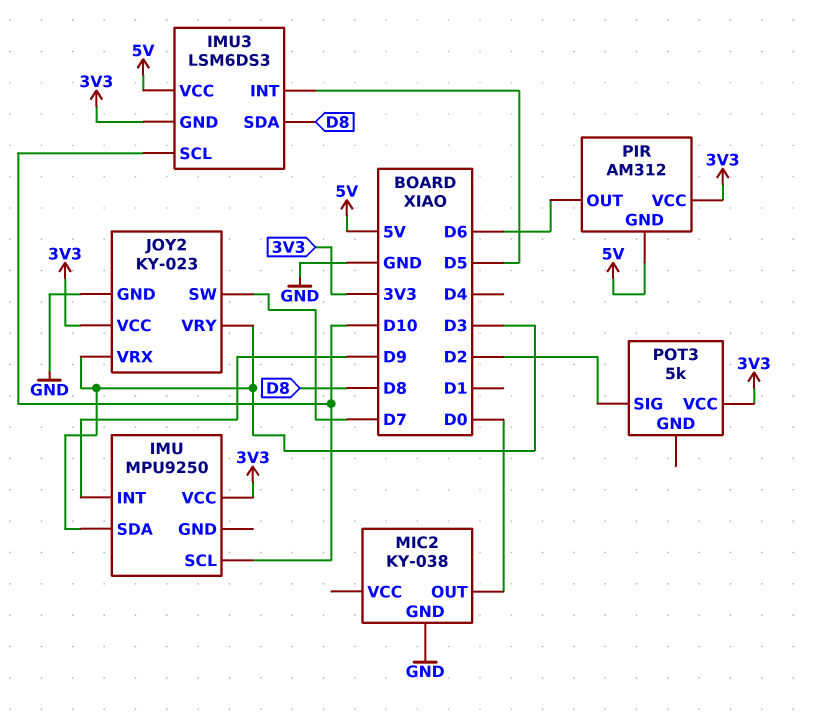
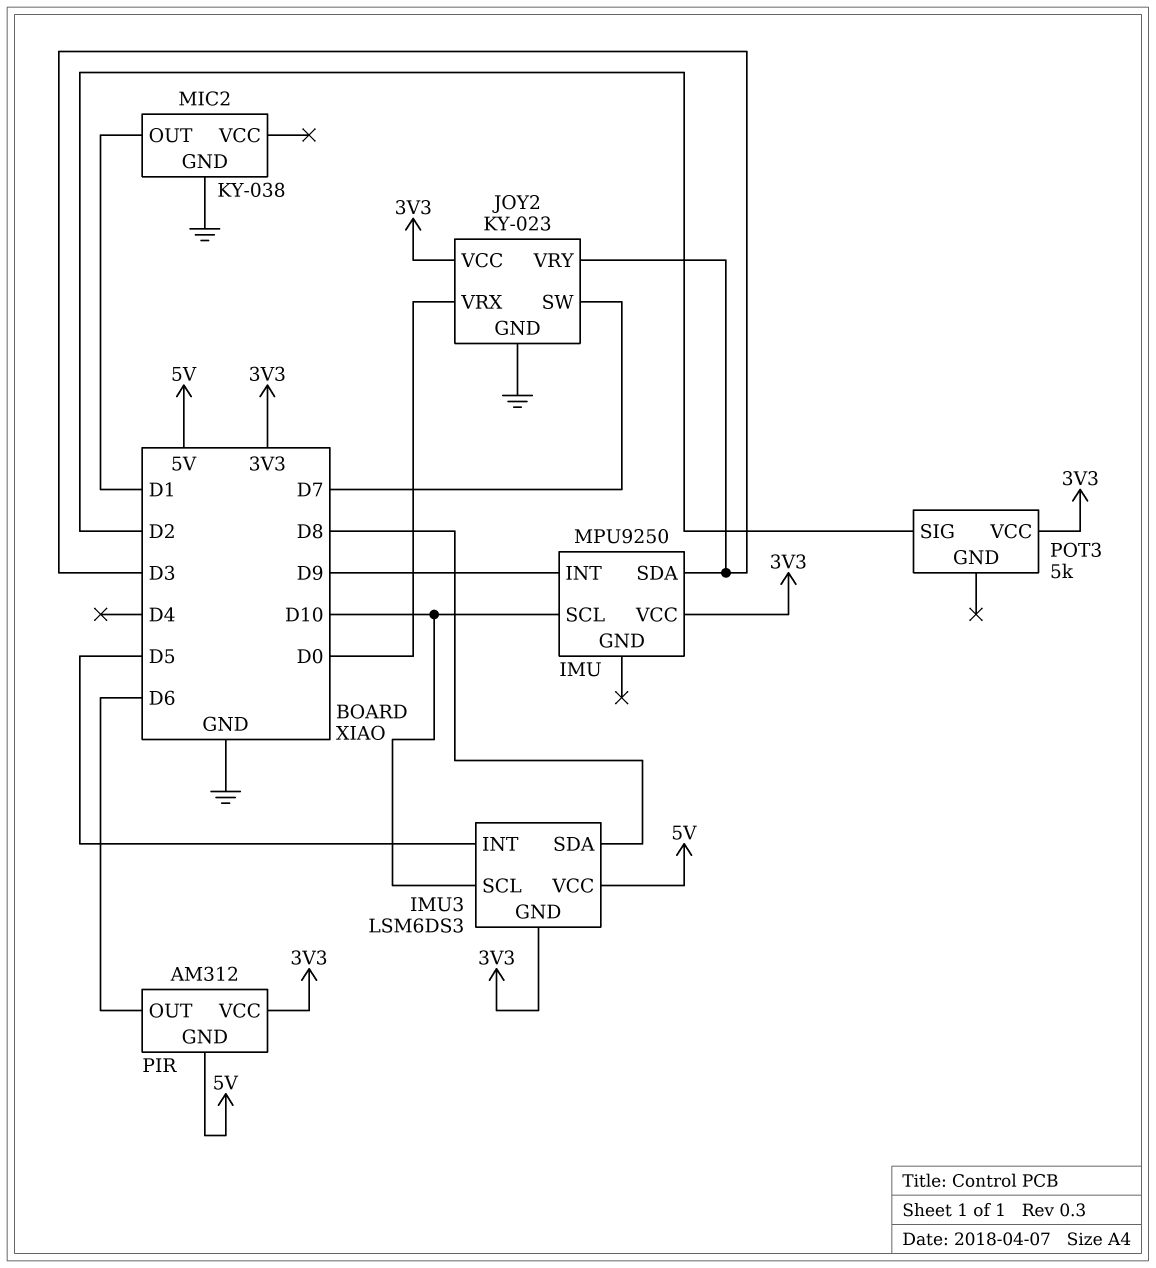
JOY2 pin VRX: D3 -> D0
MIC2 pin OUT: D0 -> D1

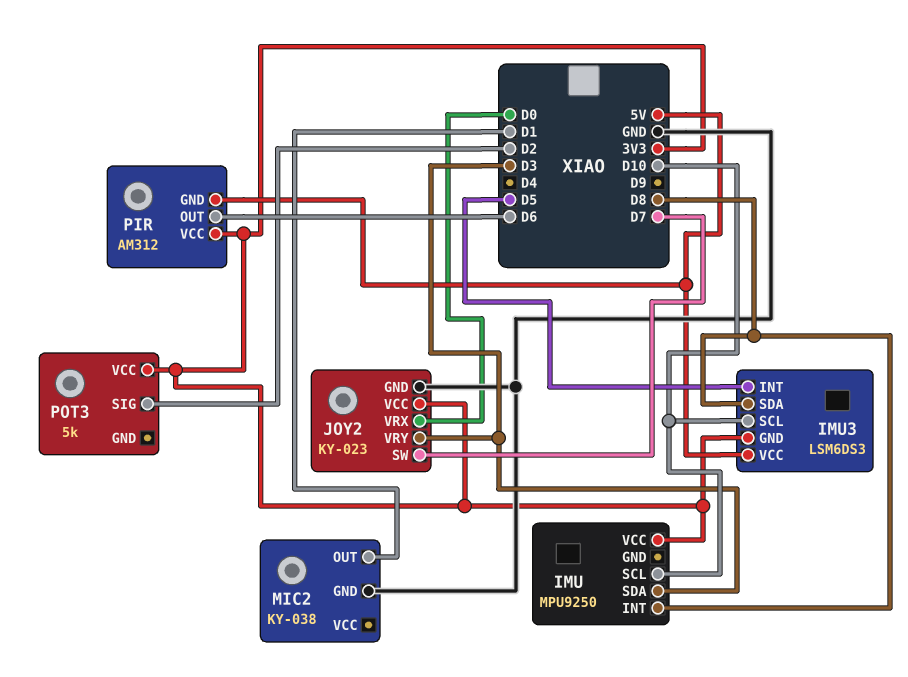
IMU pin INT: D9 -> D8

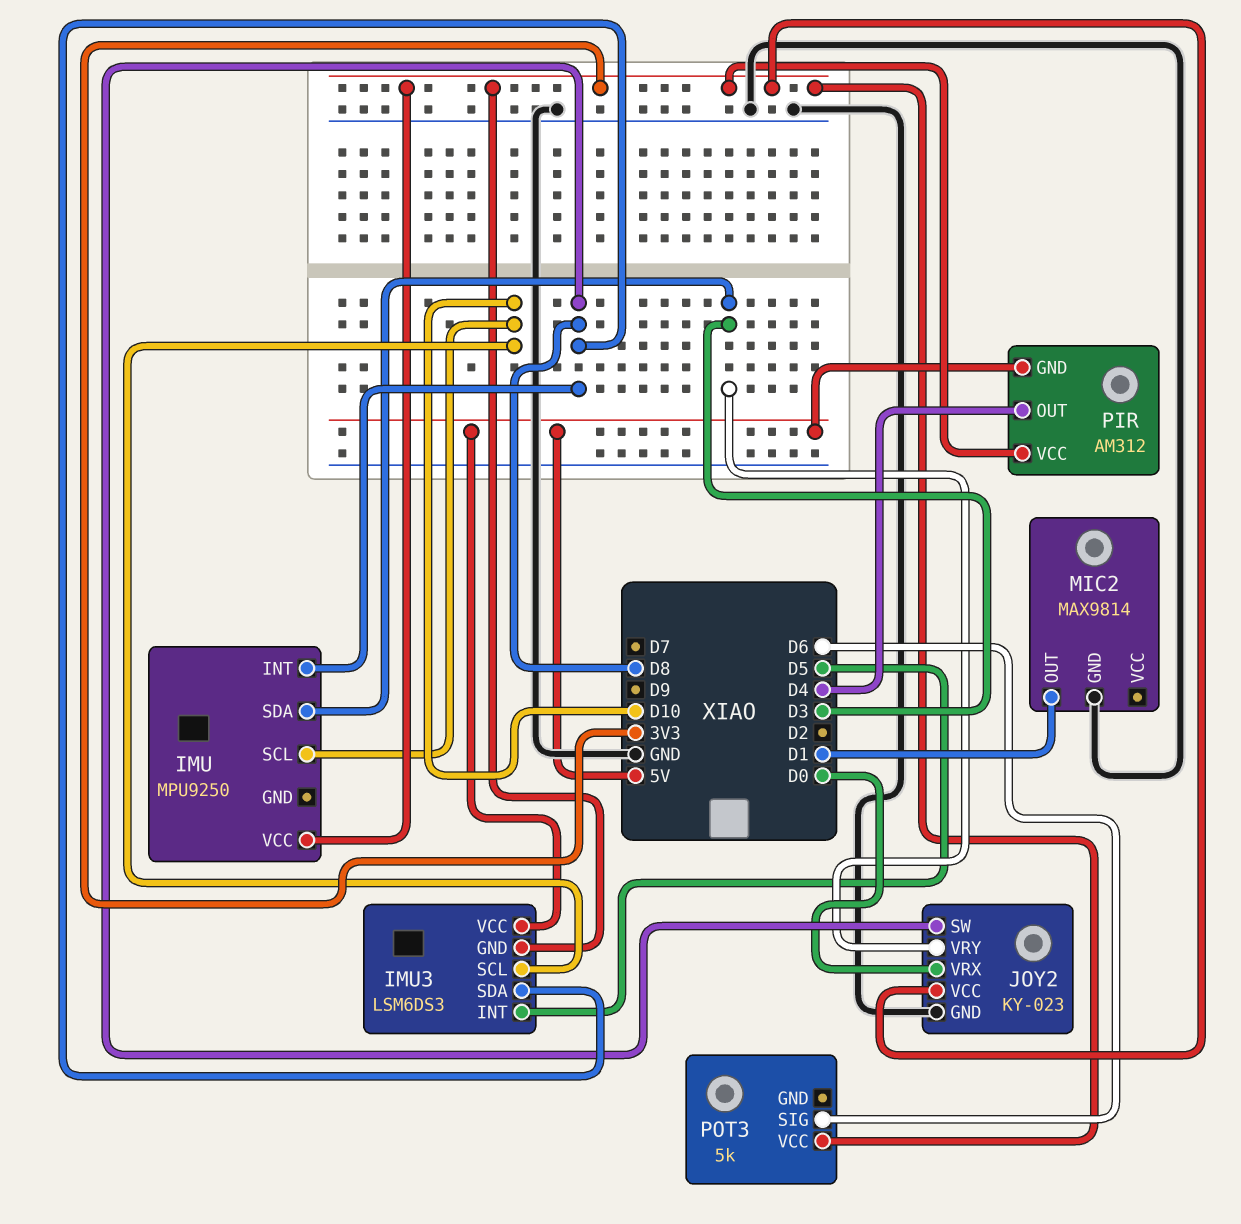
JOY2 pin SW: D7 -> D8
MIC2: KY-038 -> MAX9814
PIR pin OUT: D6 -> D4
POT3 pin SIG: D2 -> D6

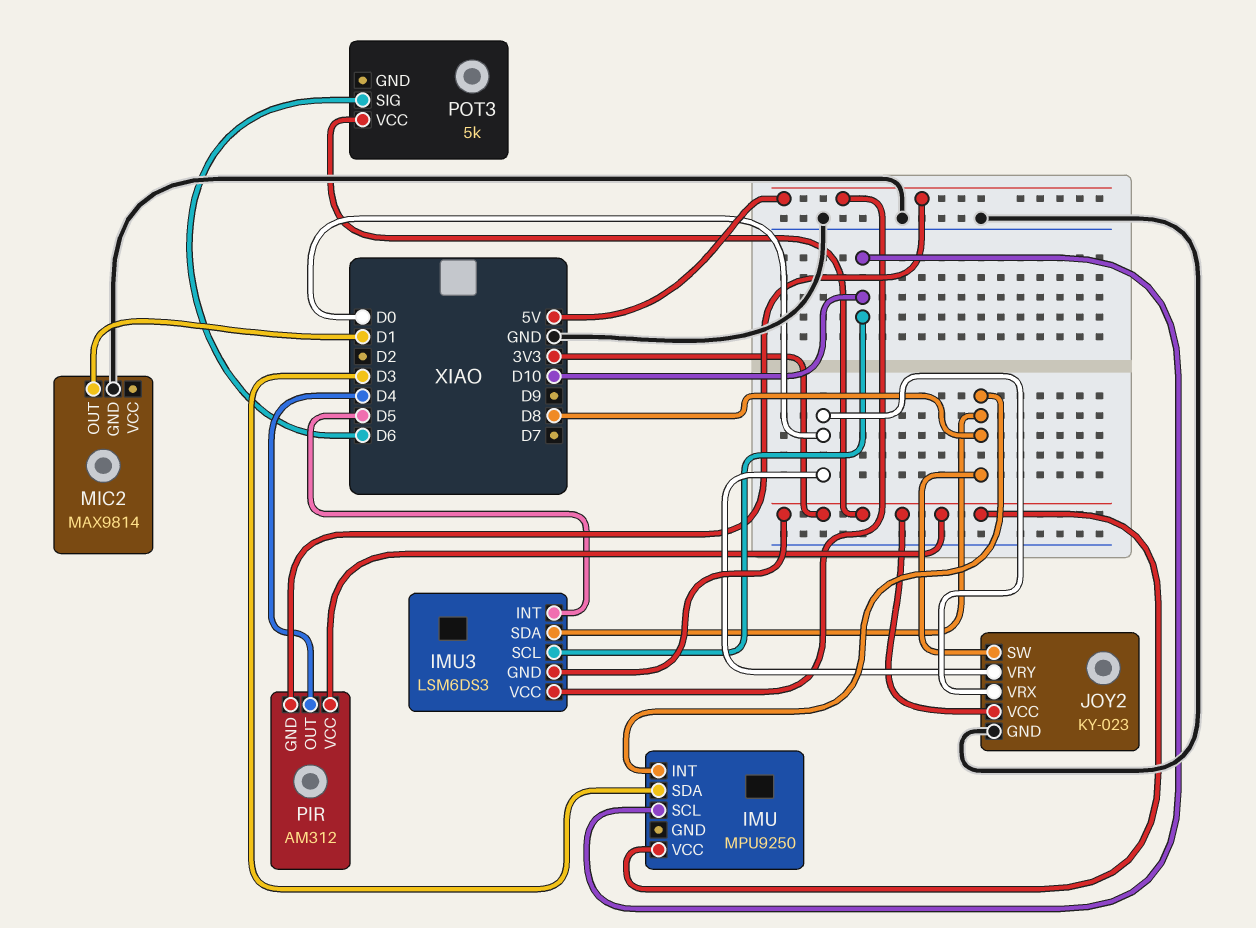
JOY2 pin VRY: D3 -> D0

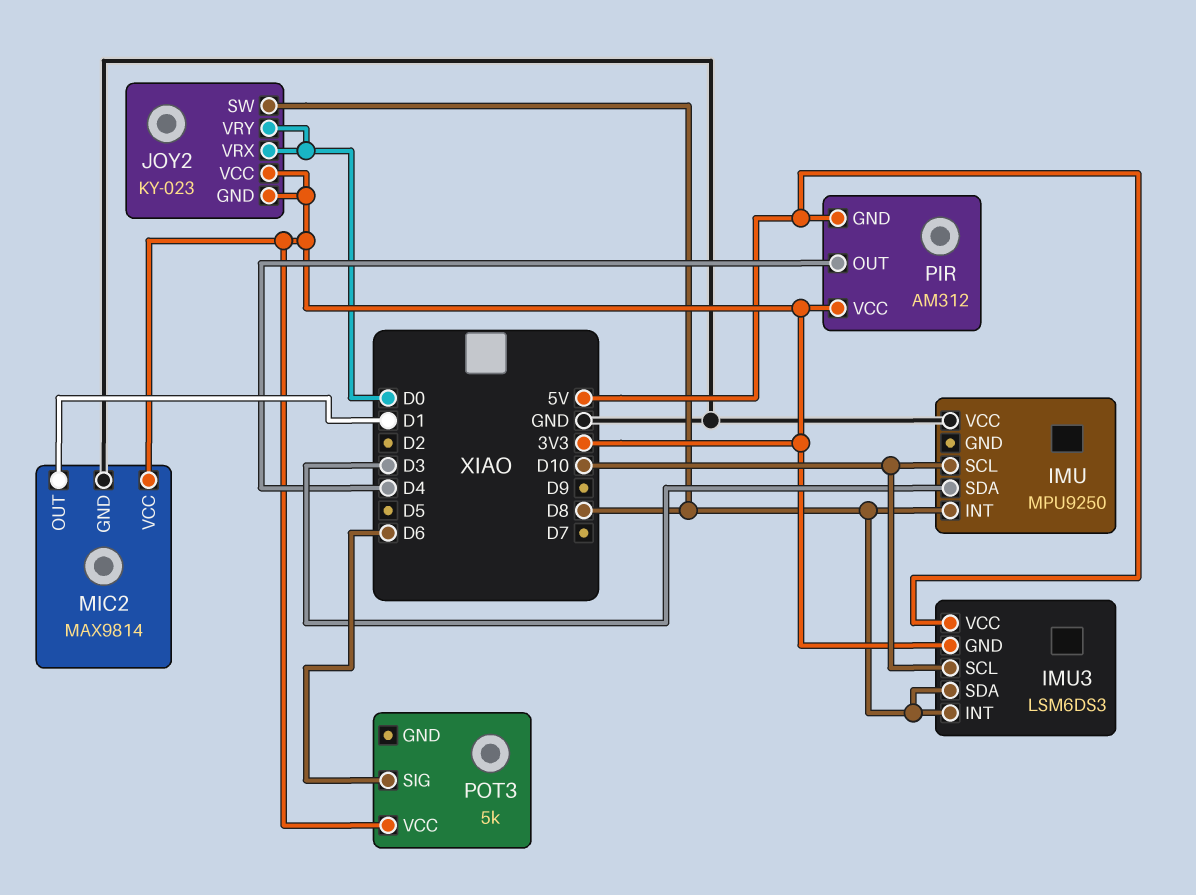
IMU pin VCC: 3V3 -> GND
IMU3 pin INT: D5 -> D8
JOY2 pin GND: GND -> 3V3
MIC2 pin VCC: none -> 3V3

